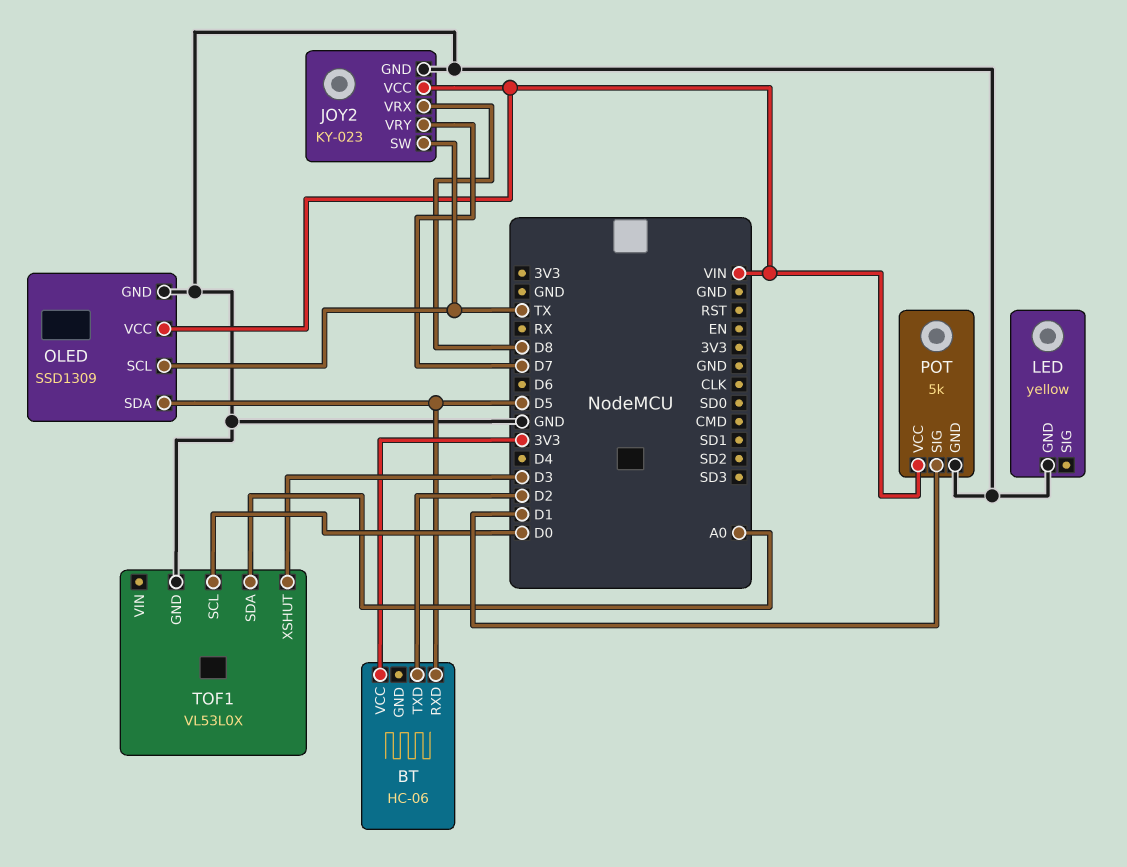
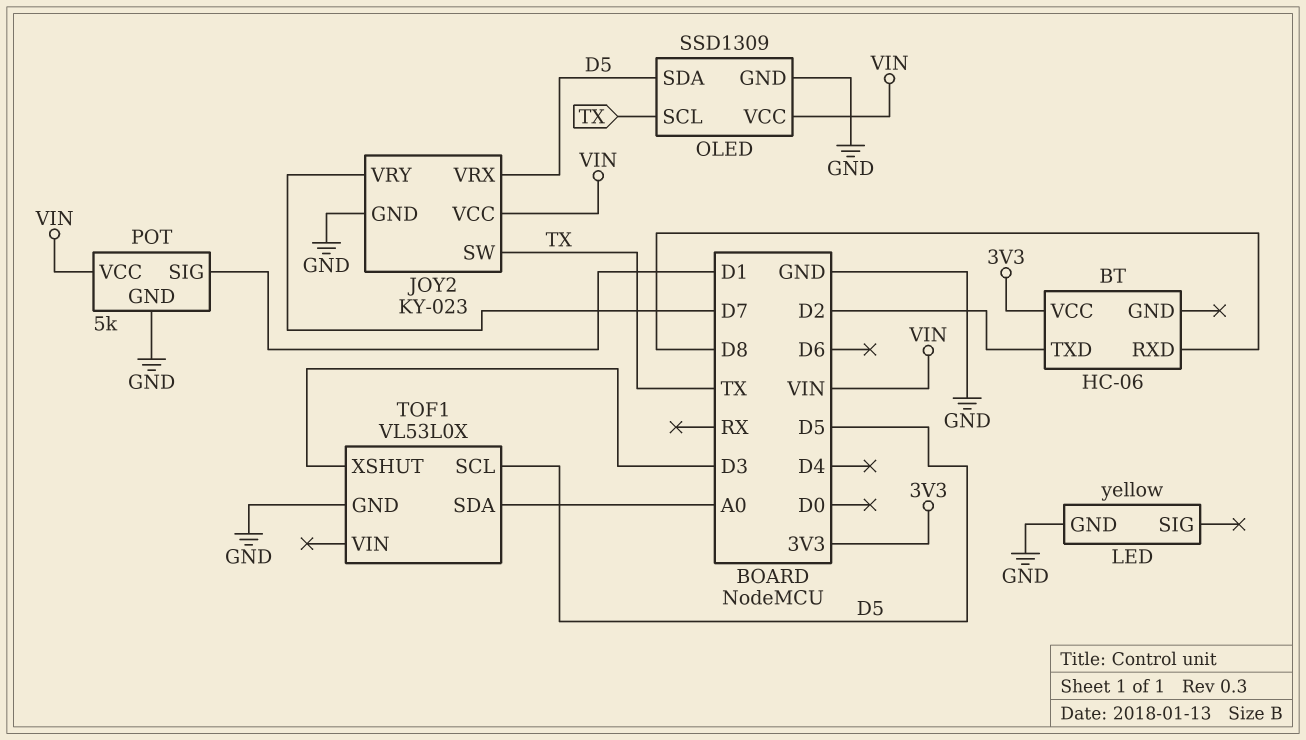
BT pin RXD: D5 -> D8
JOY2 pin VRX: D8 -> D5
TOF1 pin SCL: D0 -> D5

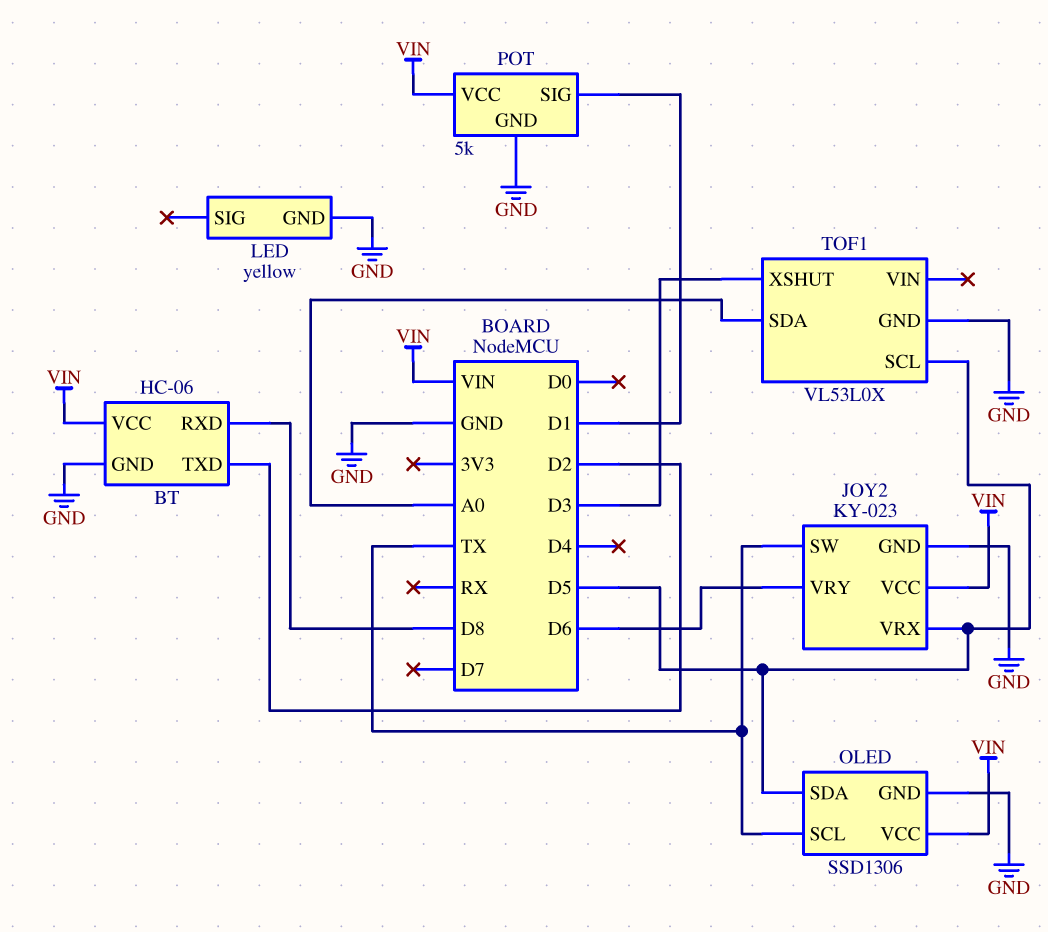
BT pin GND: none -> GND
BT pin VCC: 3V3 -> VIN
JOY2 pin VRY: D7 -> D6
OLED: SSD1309 -> SSD1306

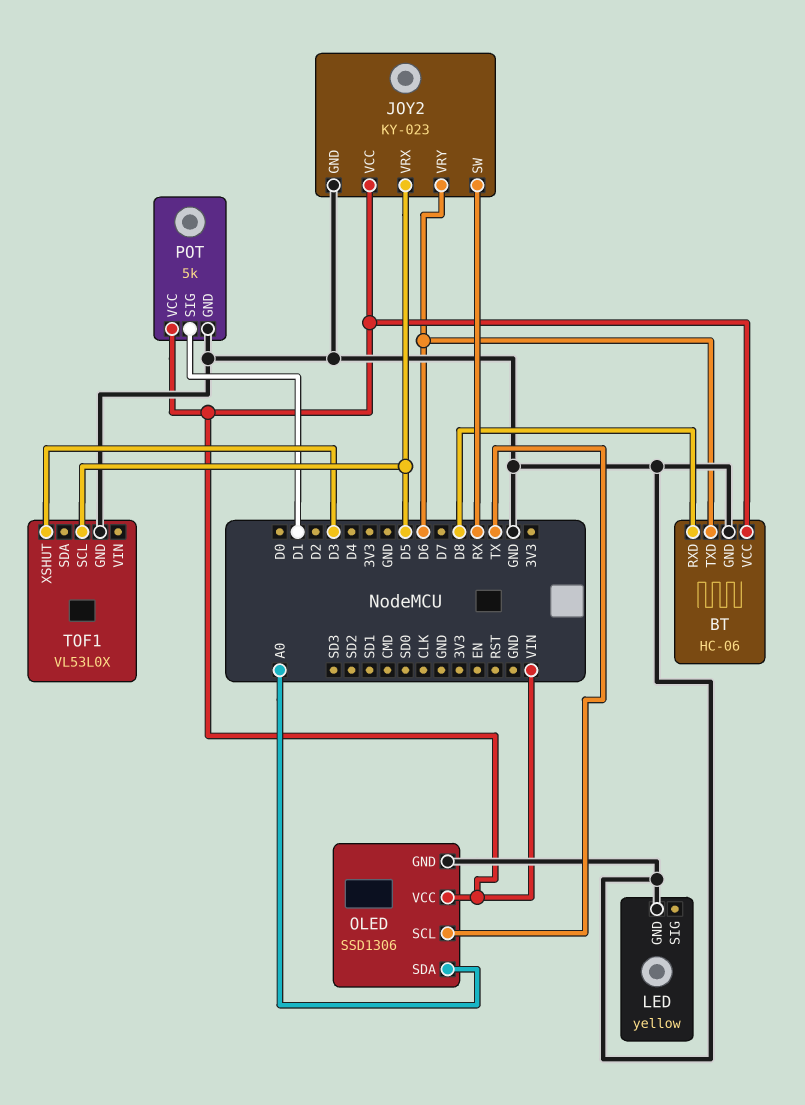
BT pin TXD: D2 -> D6
JOY2 pin SW: TX -> RX
OLED pin SDA: D5 -> A0
TOF1 pin SDA: A0 -> none

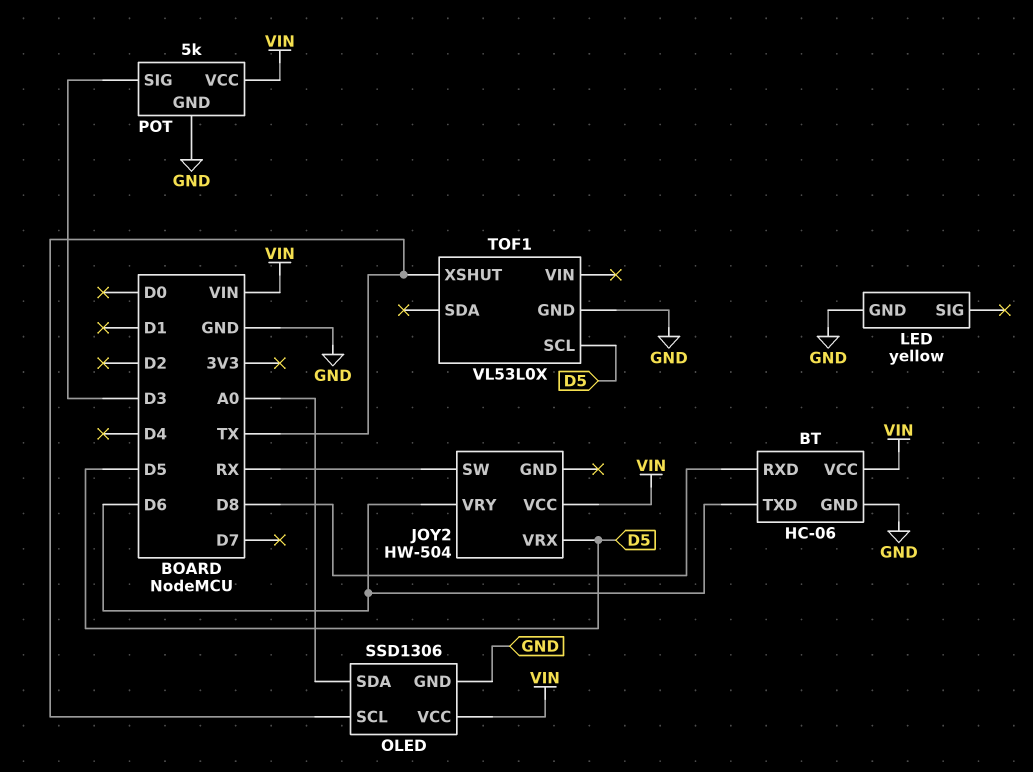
JOY2: KY-023 -> HW-504
JOY2 pin GND: GND -> none
POT pin SIG: D1 -> D3
TOF1 pin XSHUT: D3 -> TX

